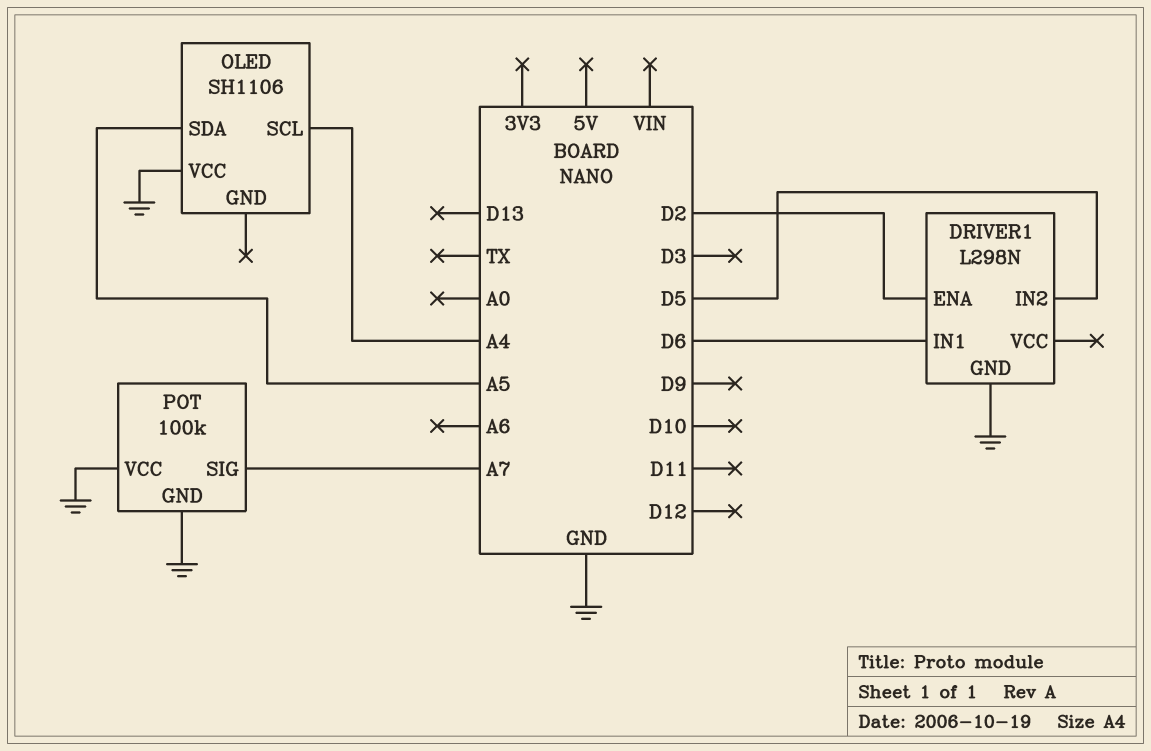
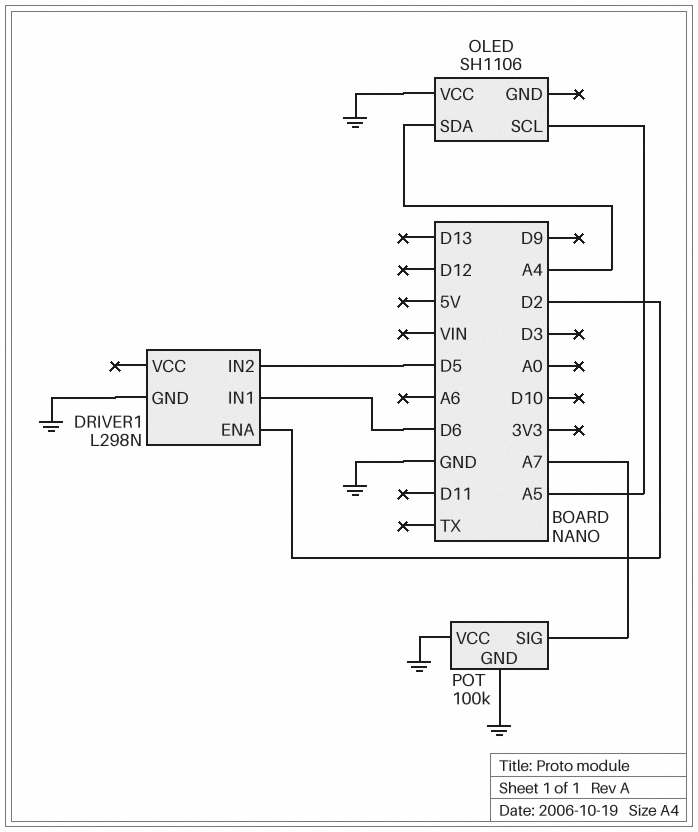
OLED pin SCL: A4 -> A5
OLED pin SDA: A5 -> A4

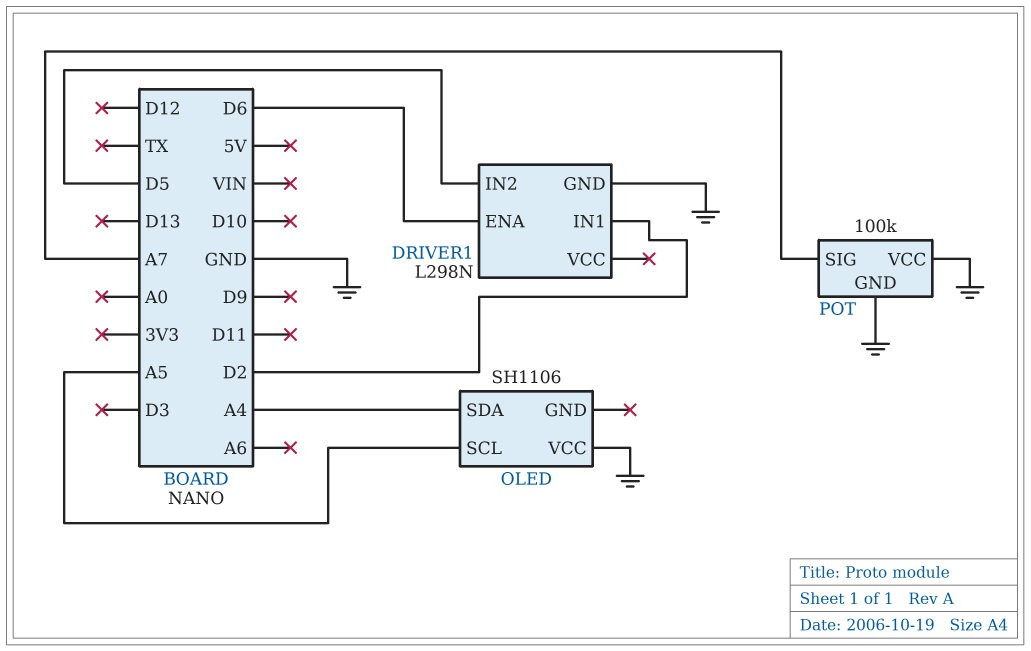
DRIVER1 pin ENA: D2 -> D6
DRIVER1 pin IN1: D6 -> D2

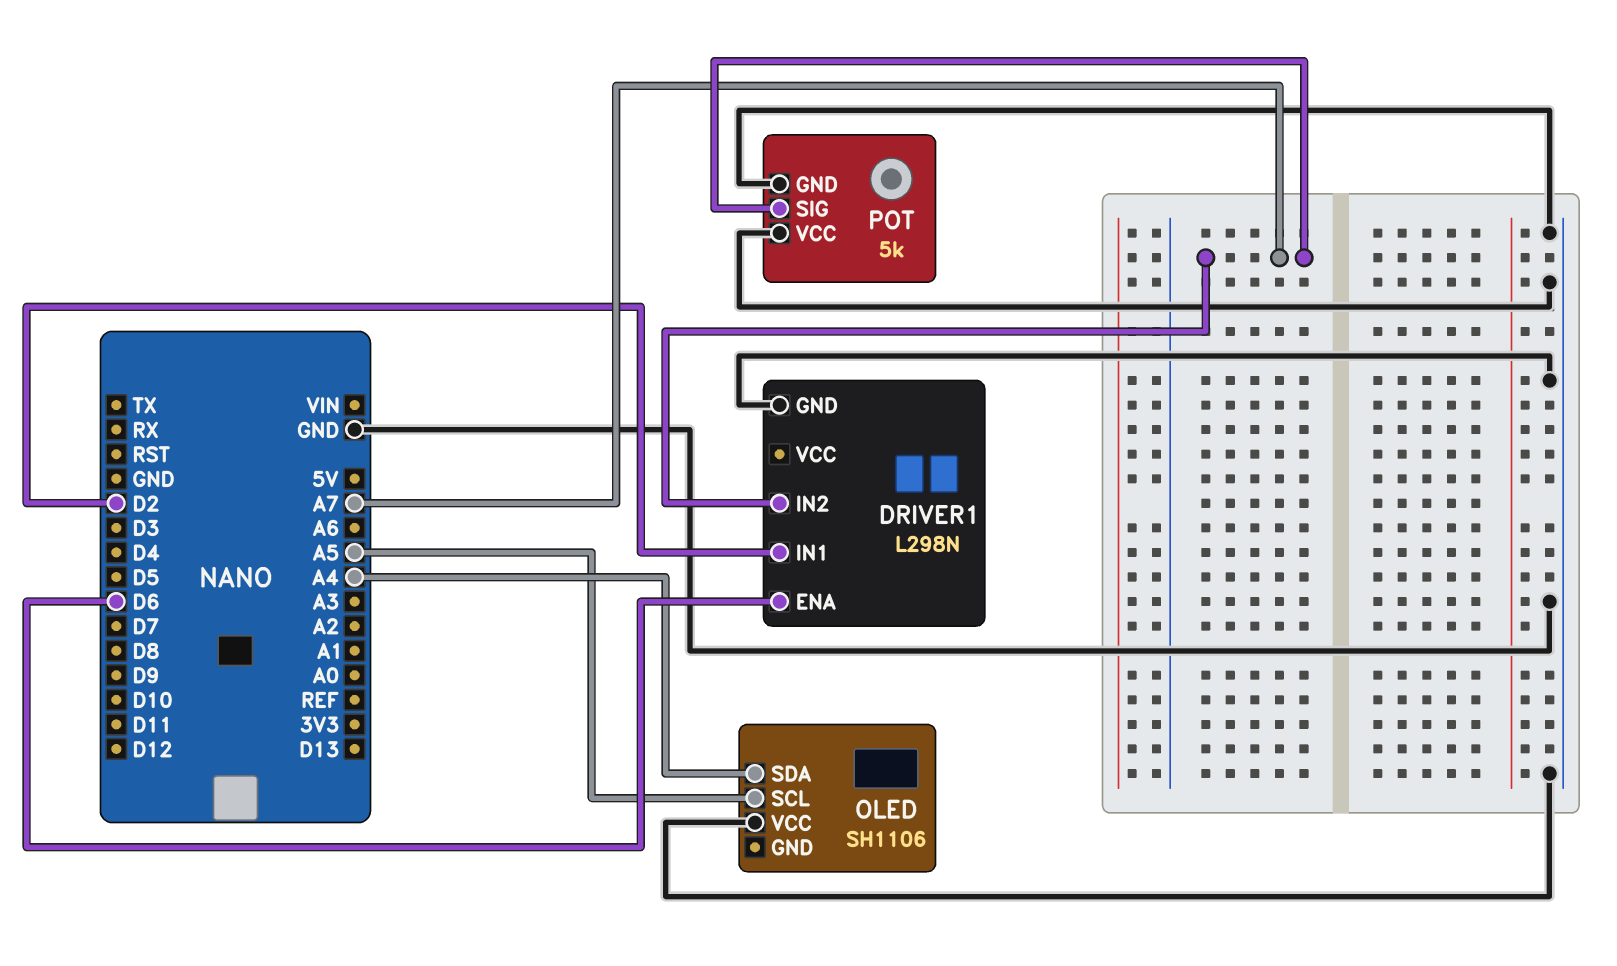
DRIVER1 pin IN2: D5 -> A7
POT: 100k -> 5k

